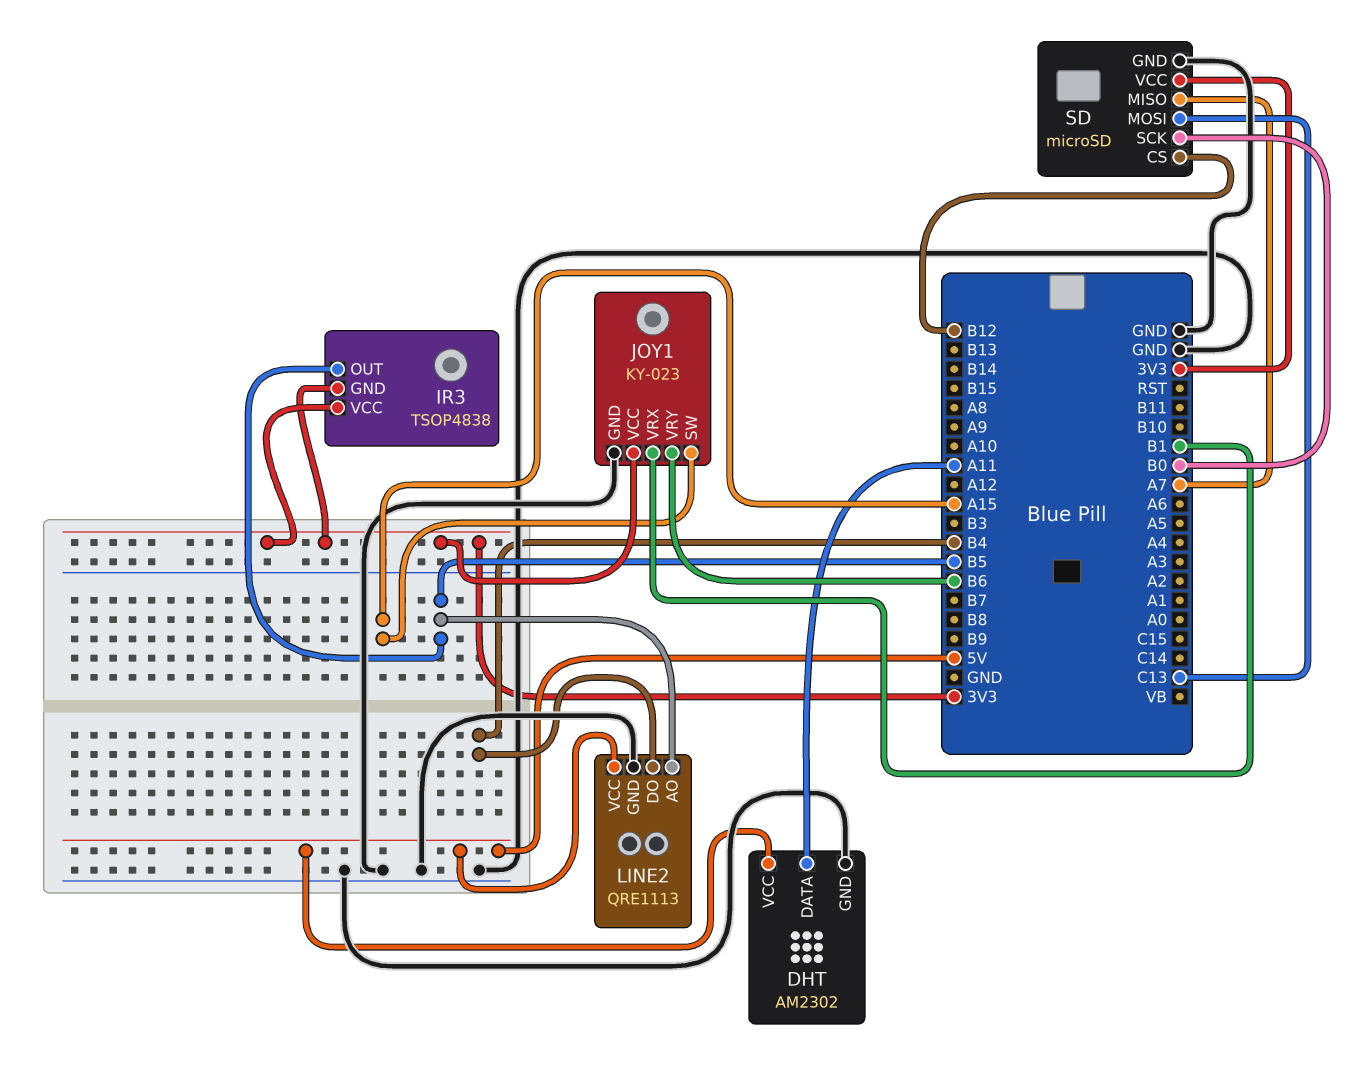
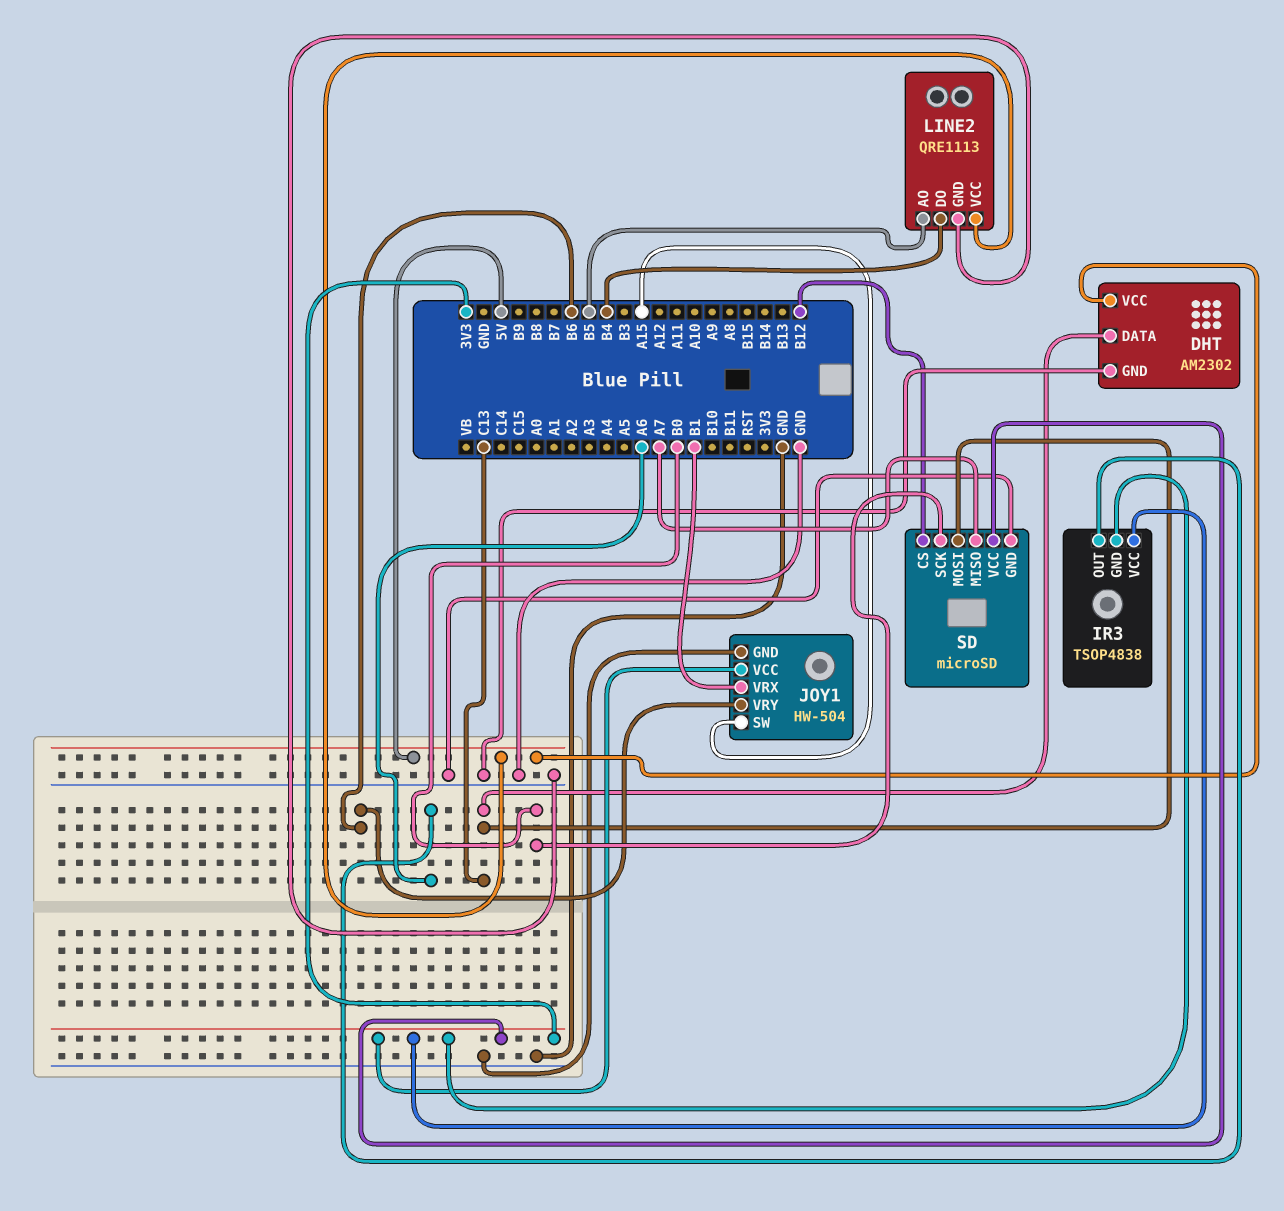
DHT pin DATA: A11 -> C13
IR3 pin OUT: B5 -> A6
JOY1: KY-023 -> HW-504

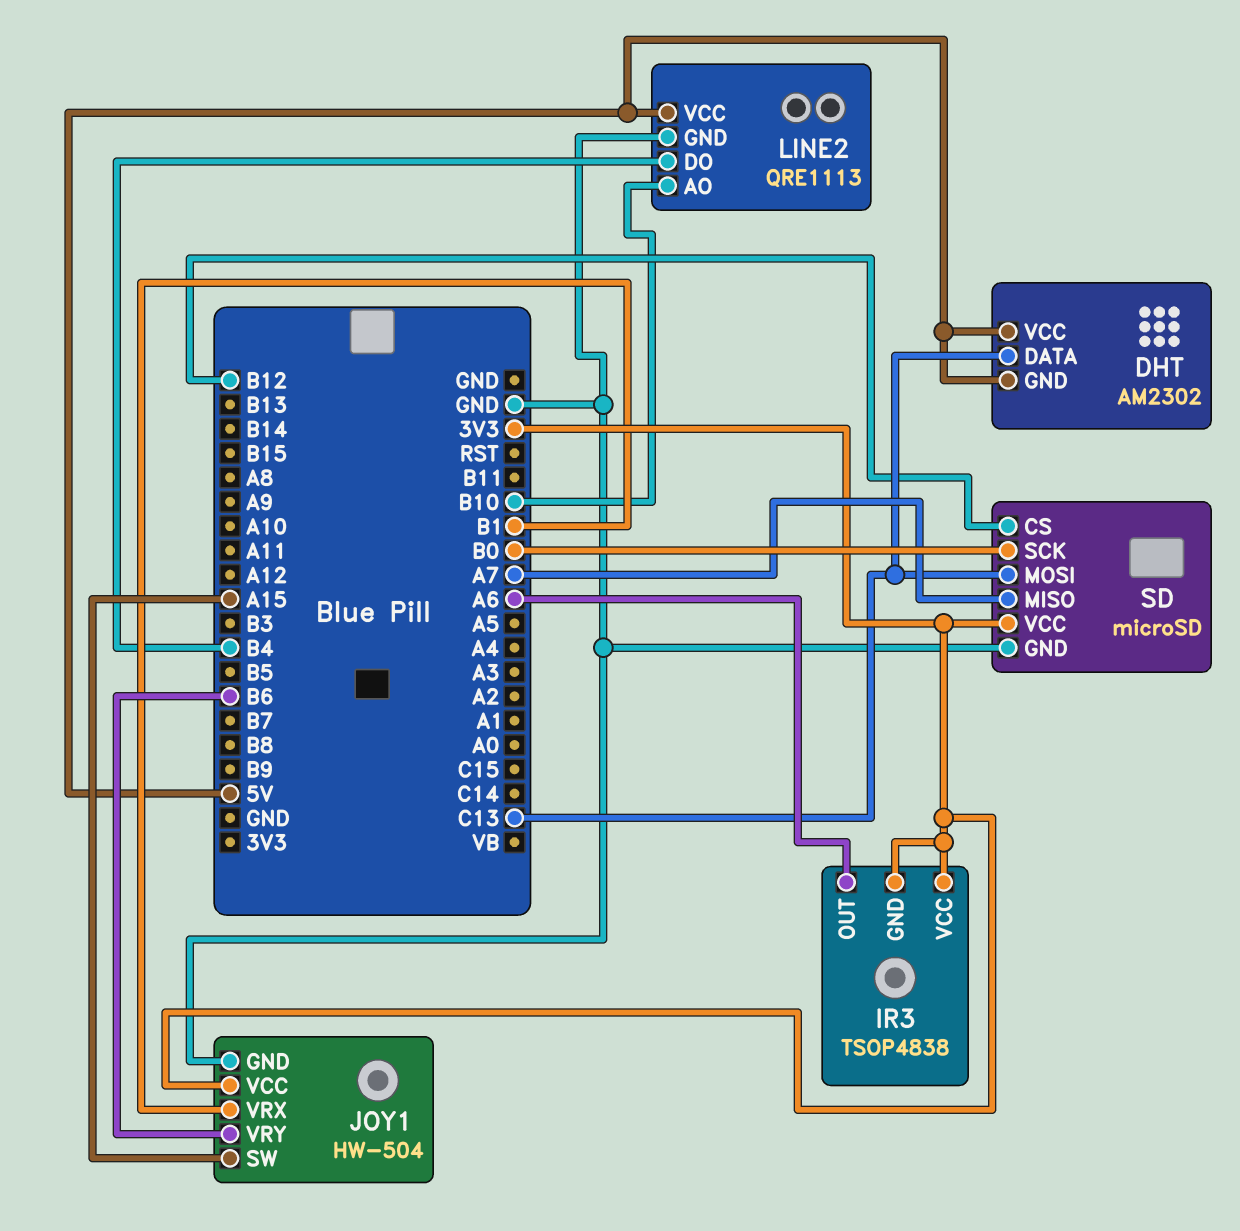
DHT pin GND: GND -> 5V
LINE2 pin AO: B5 -> B10

